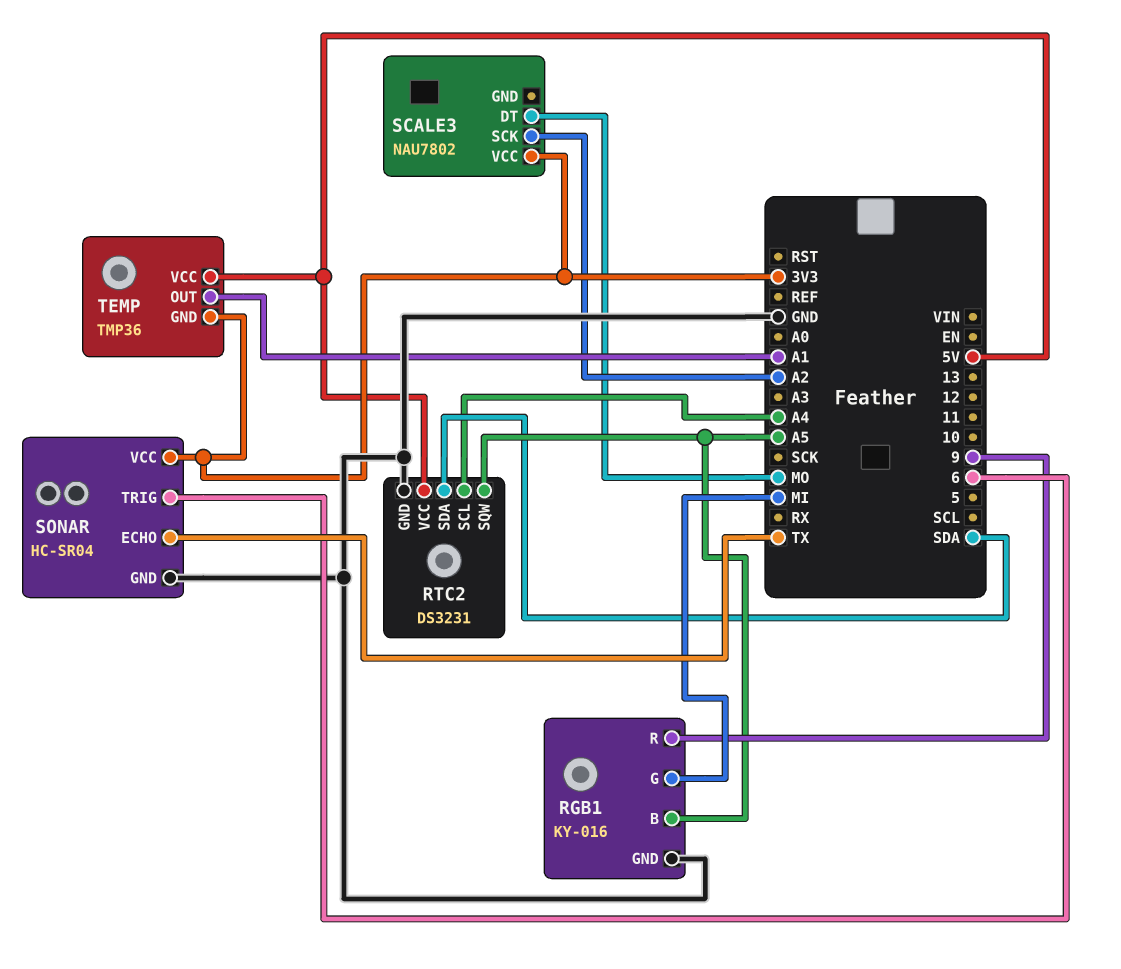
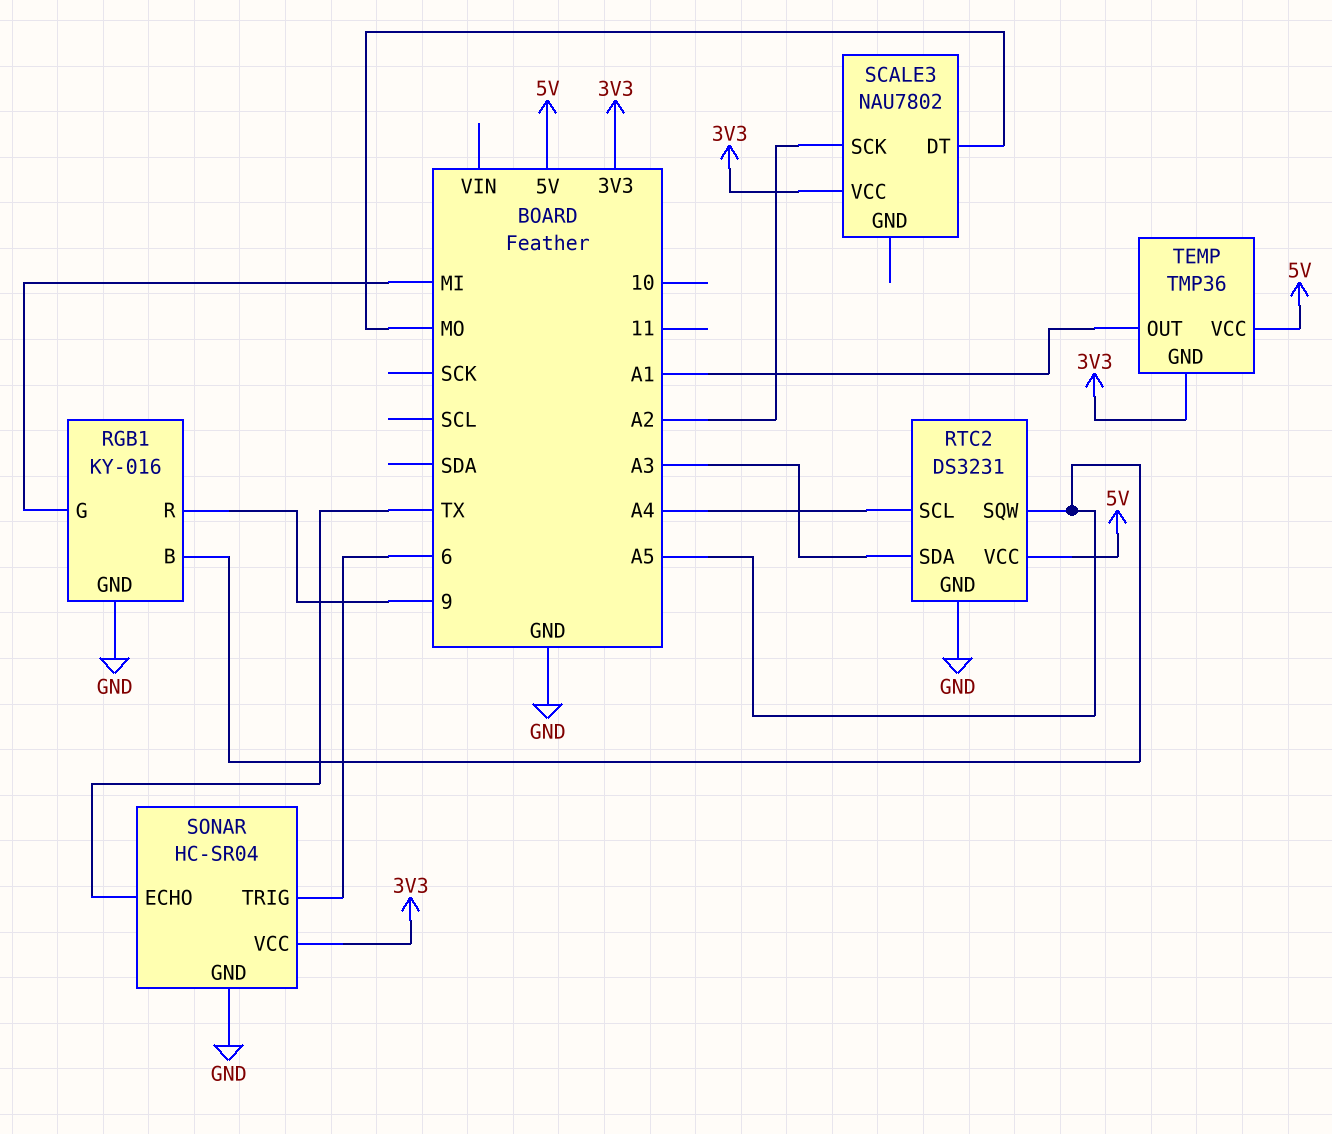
RTC2 pin SDA: SDA -> A3

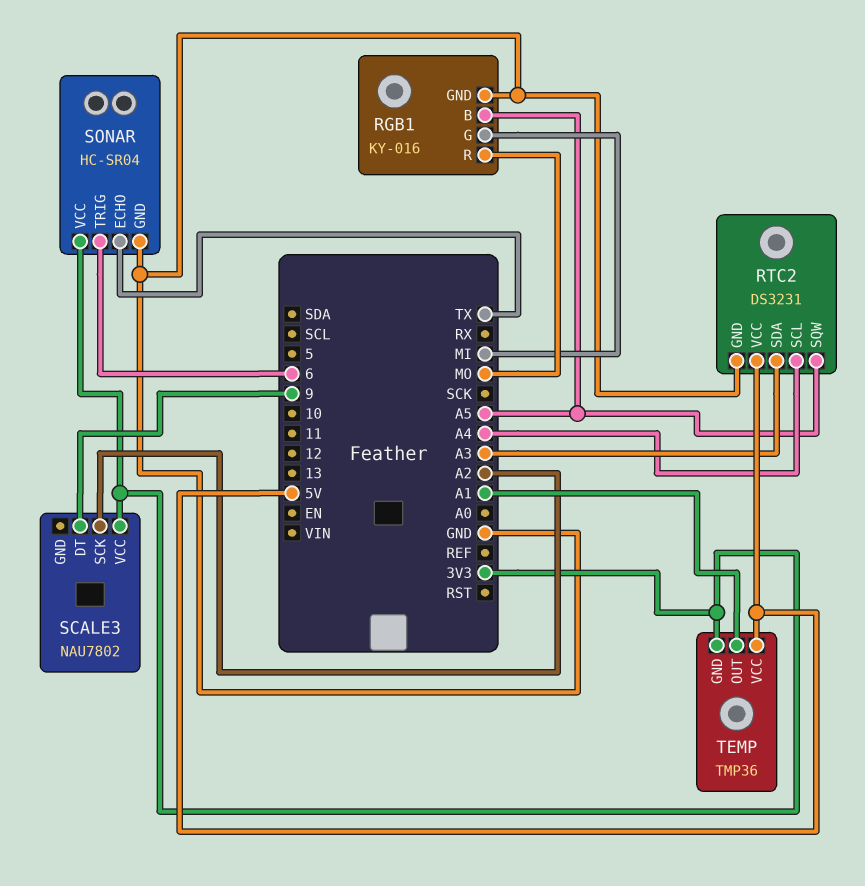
RGB1 pin R: 9 -> MO
SCALE3 pin DT: MO -> 9

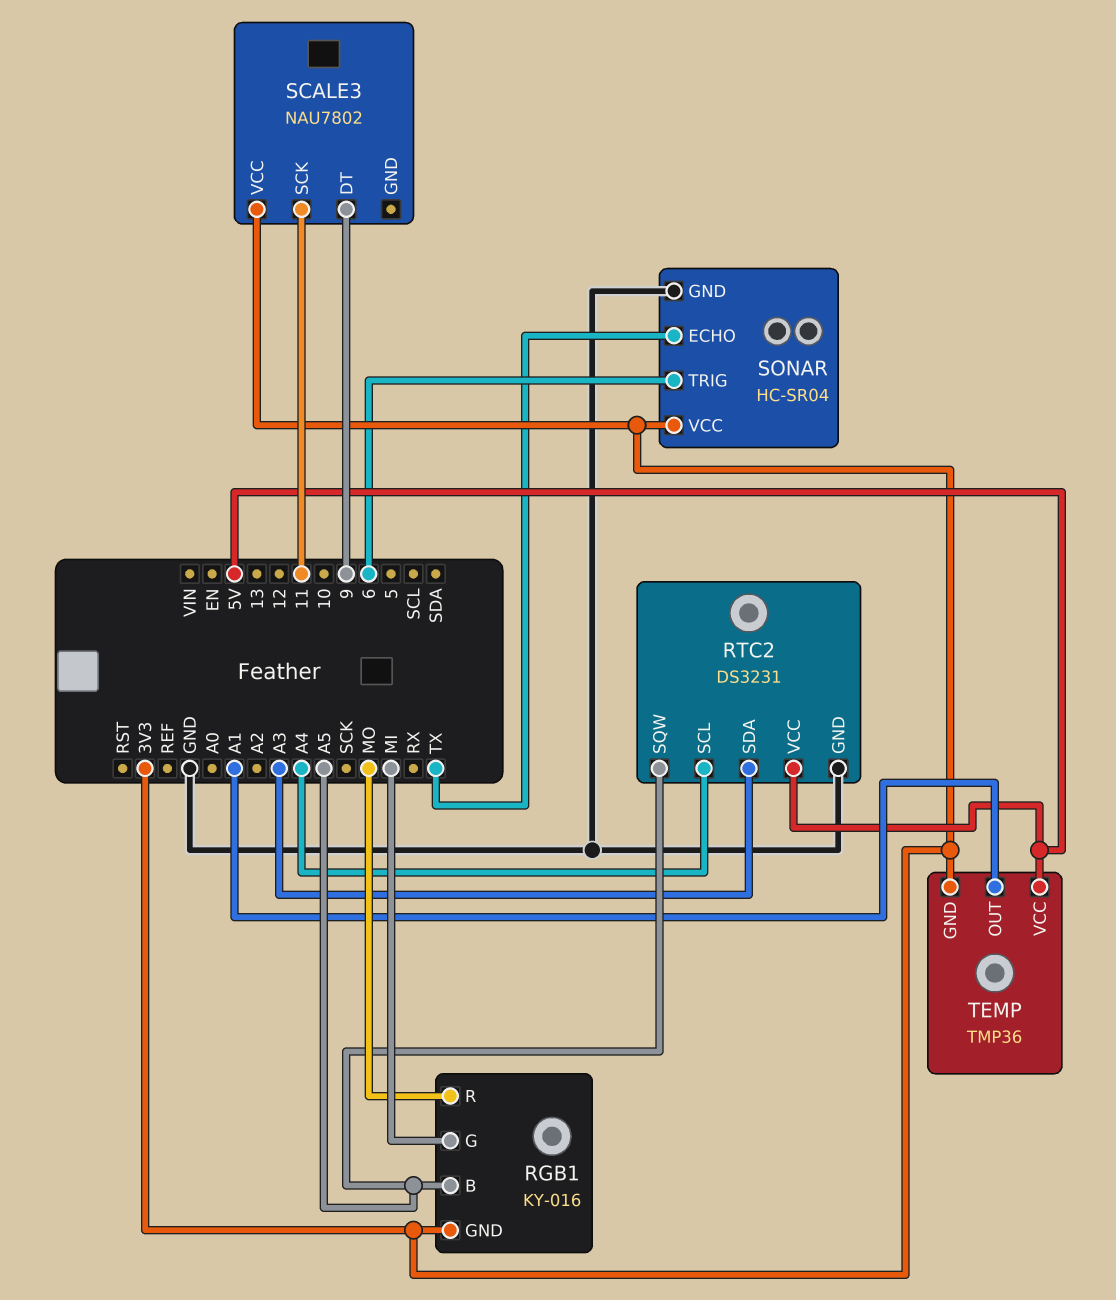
RGB1 pin GND: GND -> 3V3
SCALE3 pin SCK: A2 -> 11

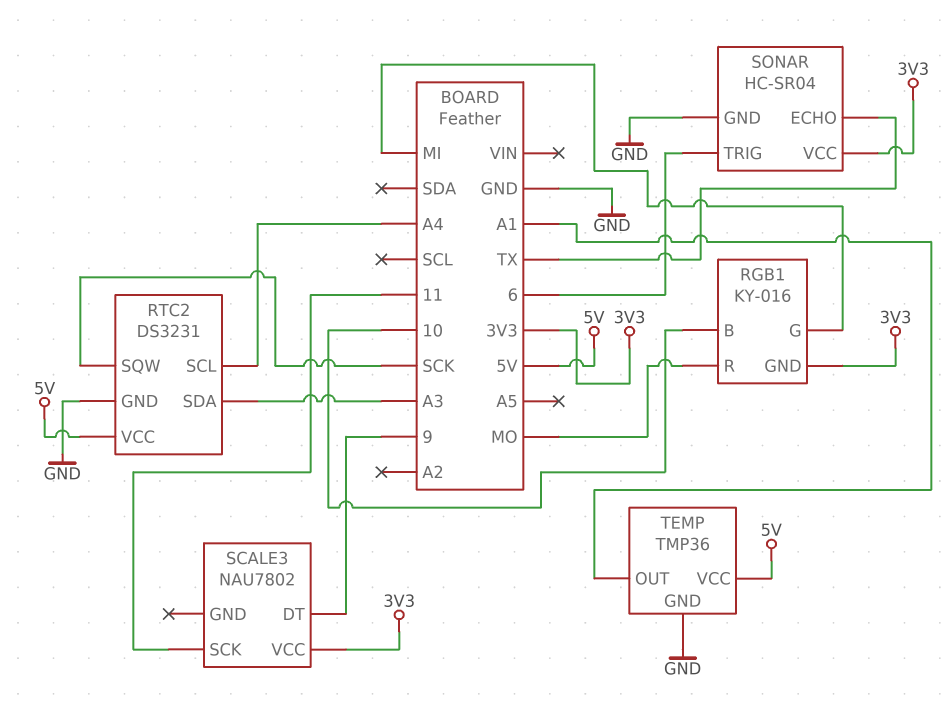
RGB1 pin B: A5 -> 10
RTC2 pin SQW: A5 -> SCK
TEMP pin GND: 3V3 -> GND

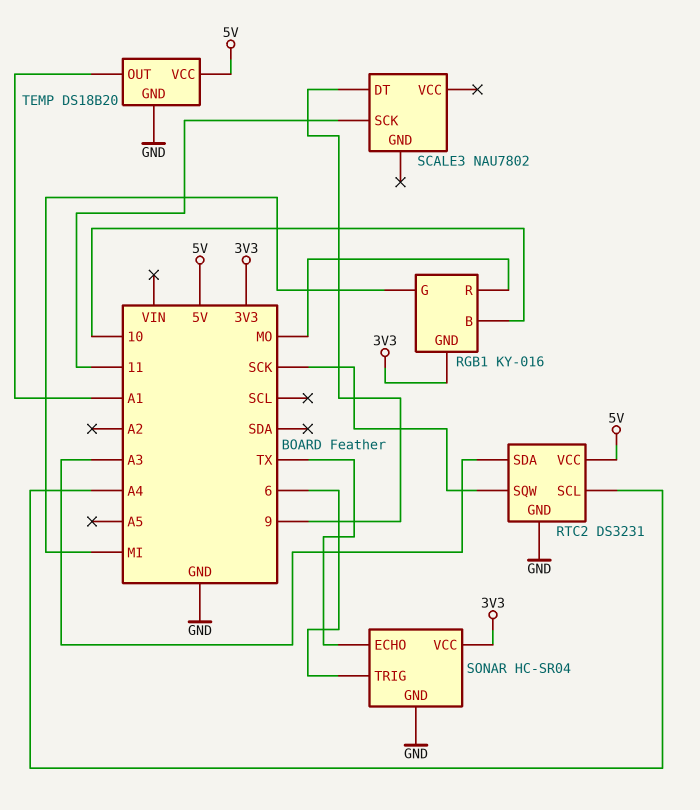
SCALE3 pin VCC: 3V3 -> none
TEMP: TMP36 -> DS18B20

